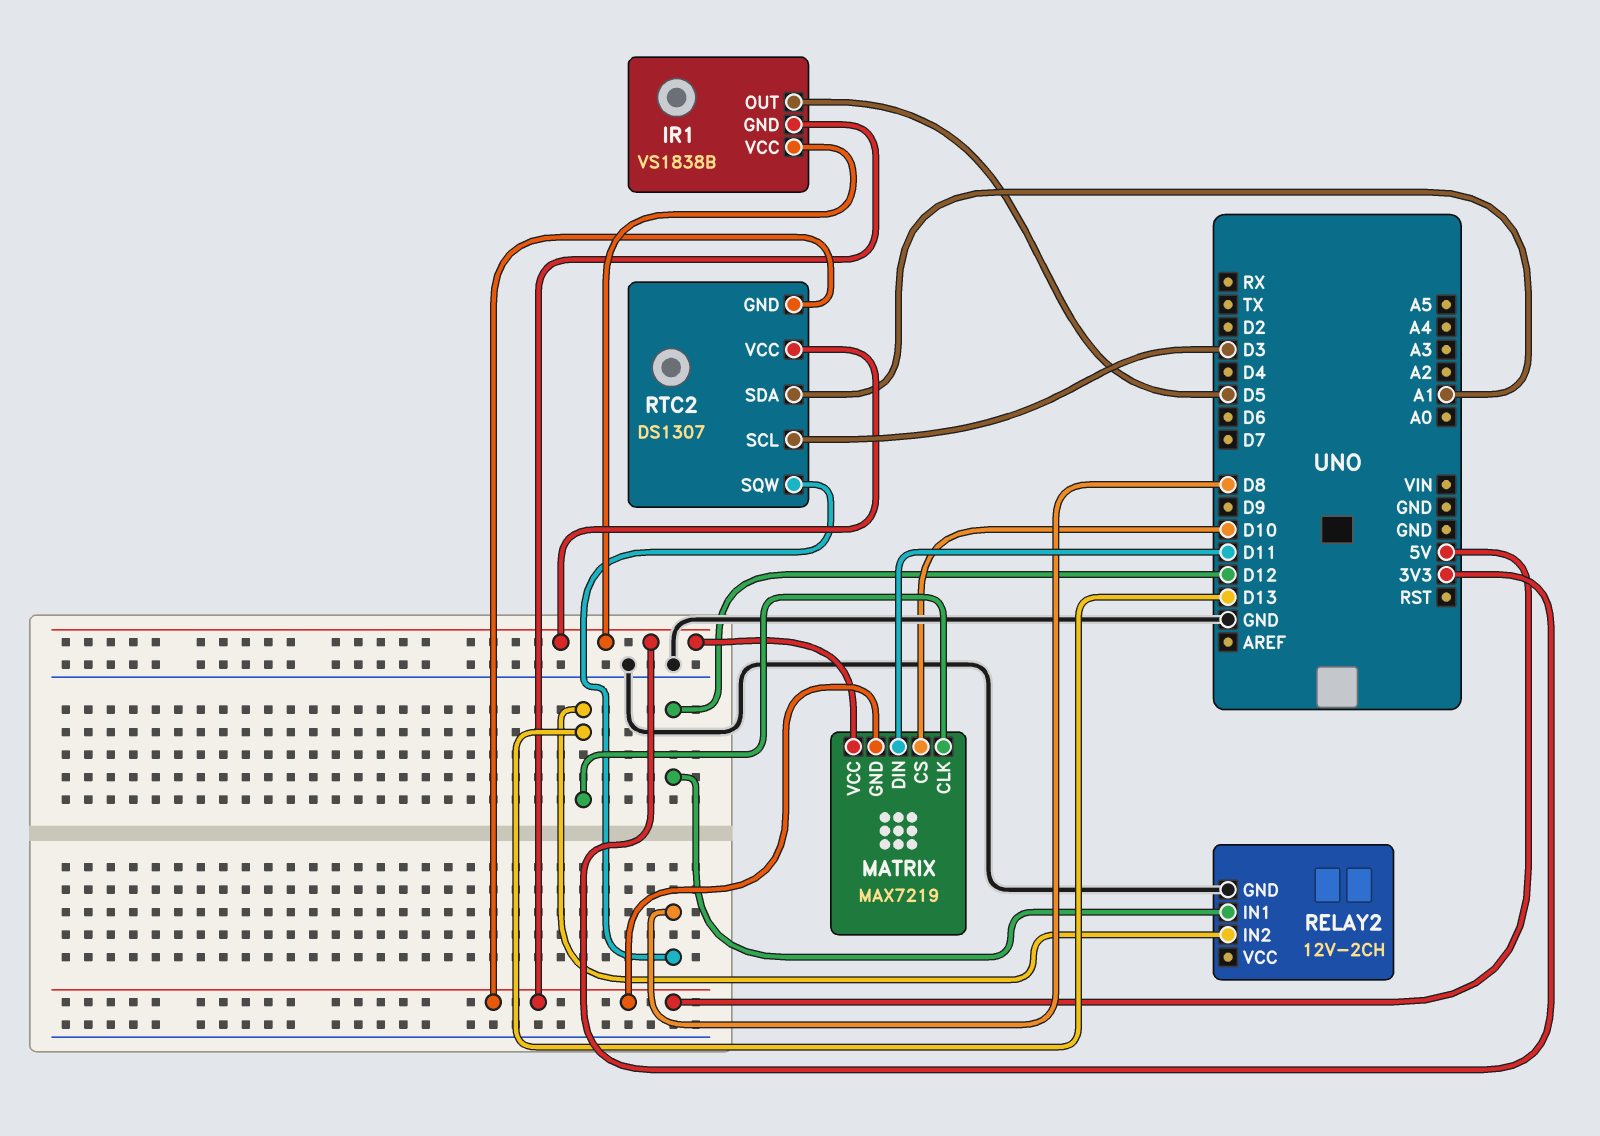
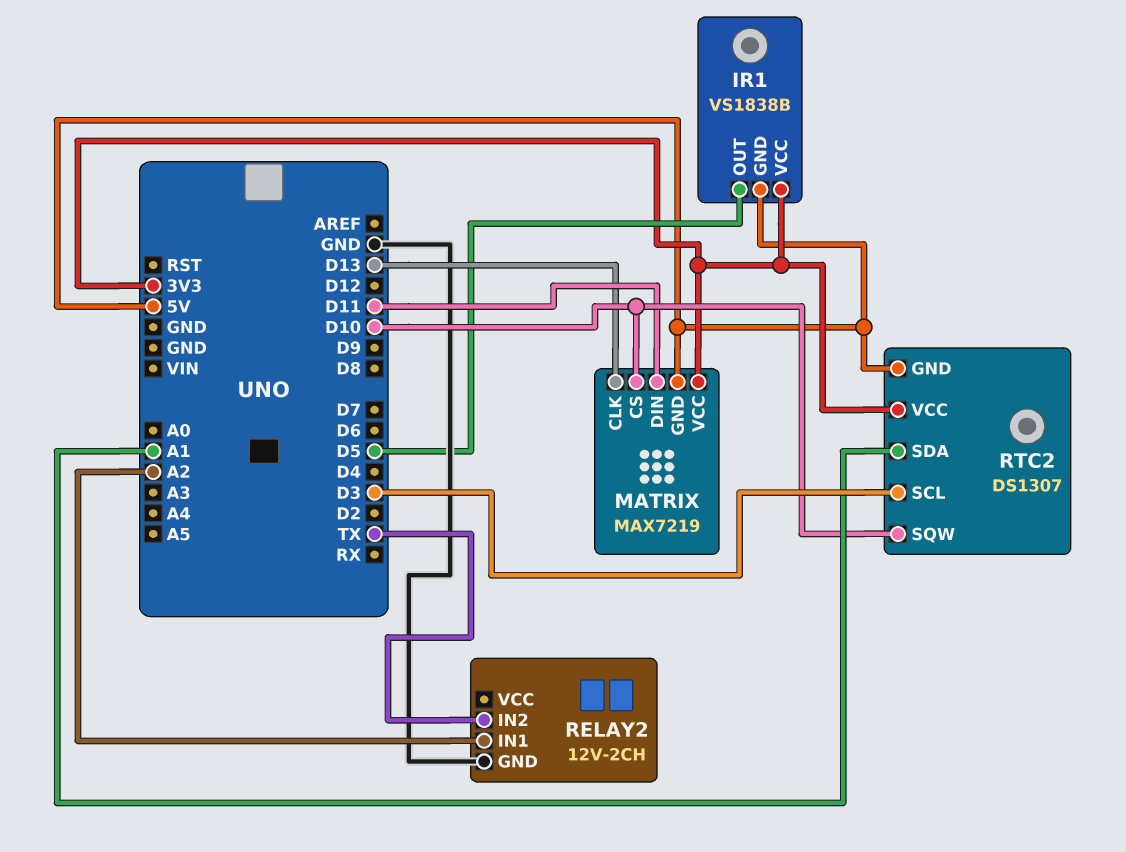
RELAY2 pin IN1: D12 -> A2
RELAY2 pin IN2: D13 -> TX
RTC2 pin SQW: D8 -> D10

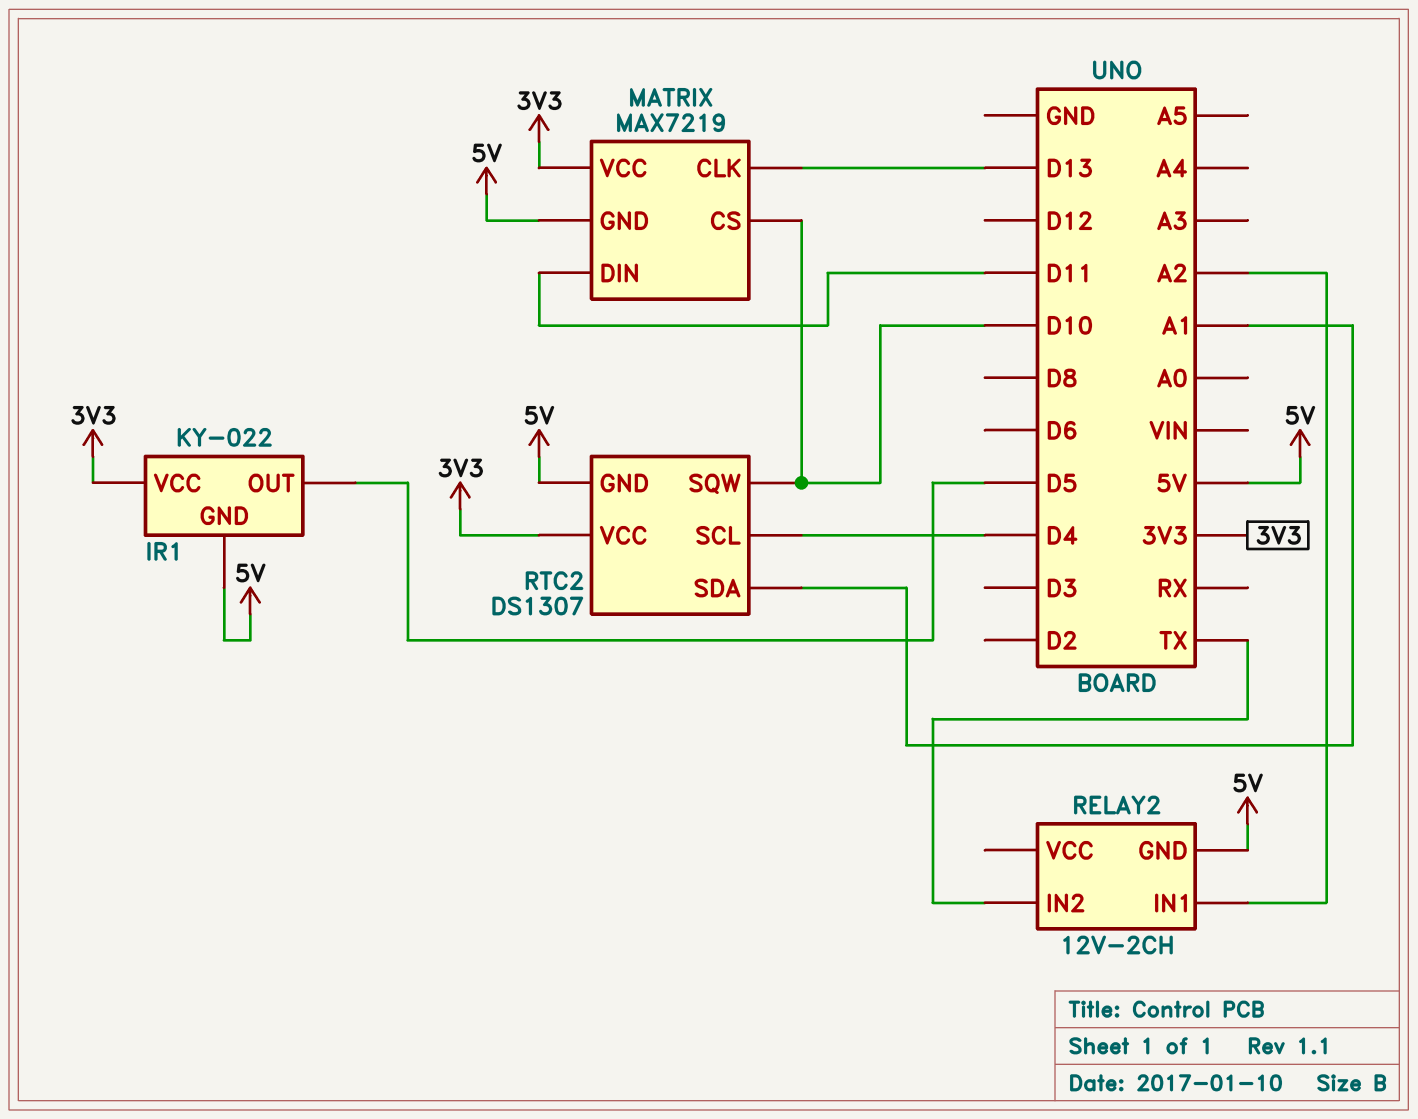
IR1: VS1838B -> KY-022
RELAY2 pin GND: GND -> 5V
RTC2 pin SCL: D3 -> D4

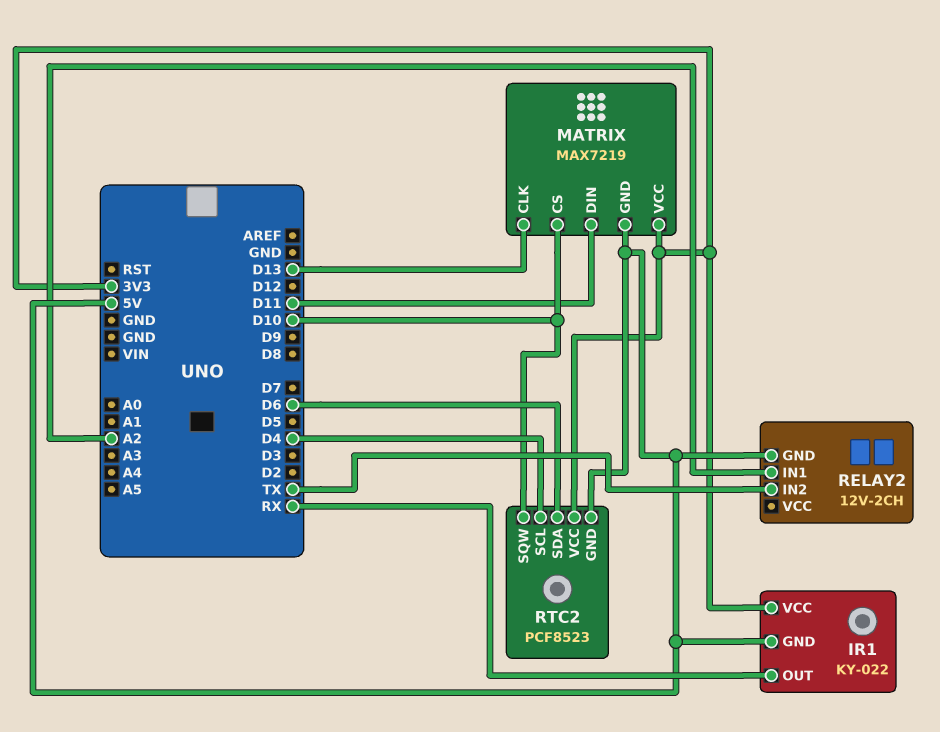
IR1 pin OUT: D5 -> RX
RTC2: DS1307 -> PCF8523
RTC2 pin SDA: A1 -> D6

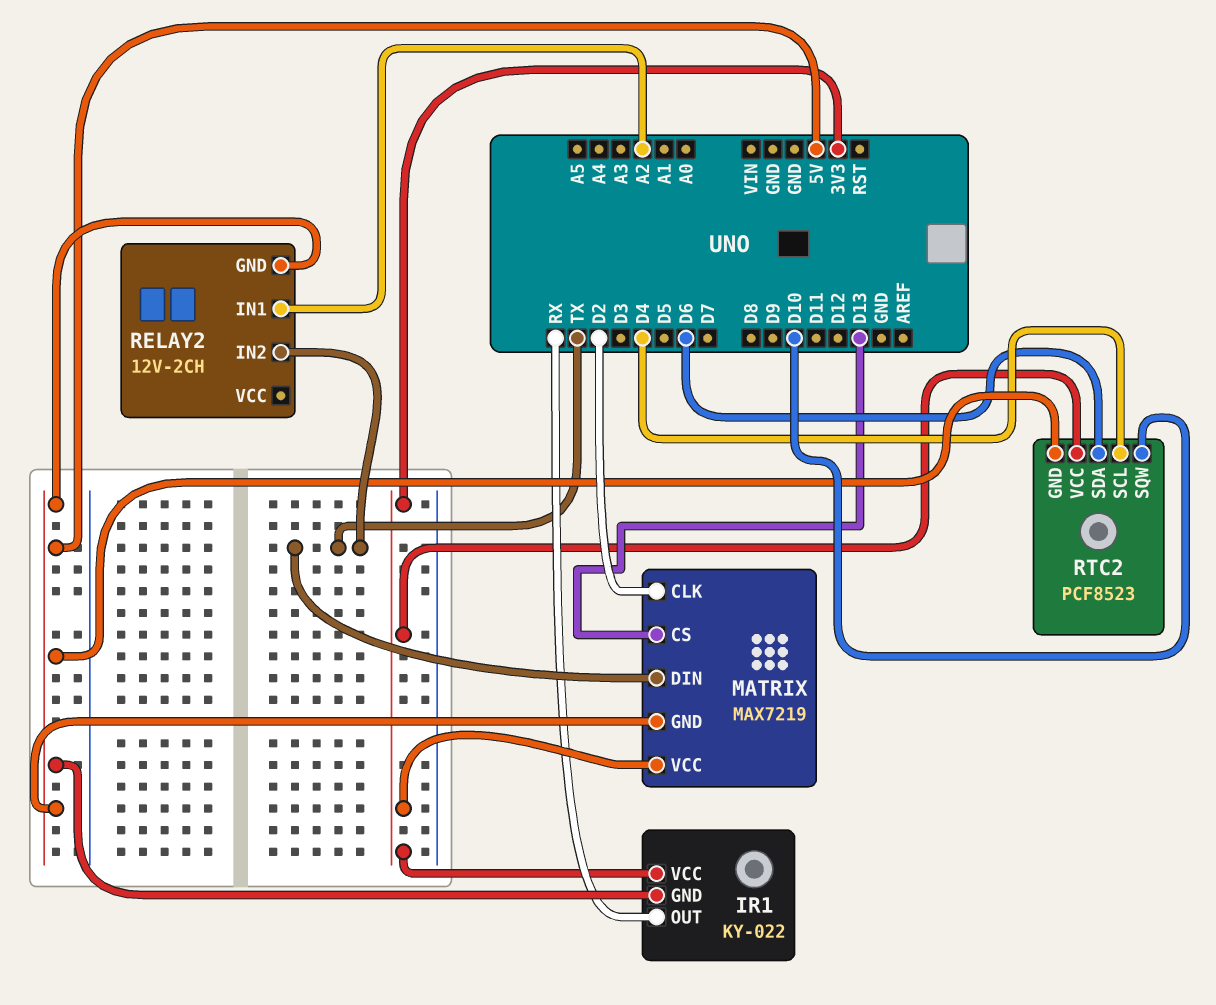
MATRIX pin CLK: D13 -> D2
MATRIX pin CS: D10 -> D13
MATRIX pin DIN: D11 -> TX

